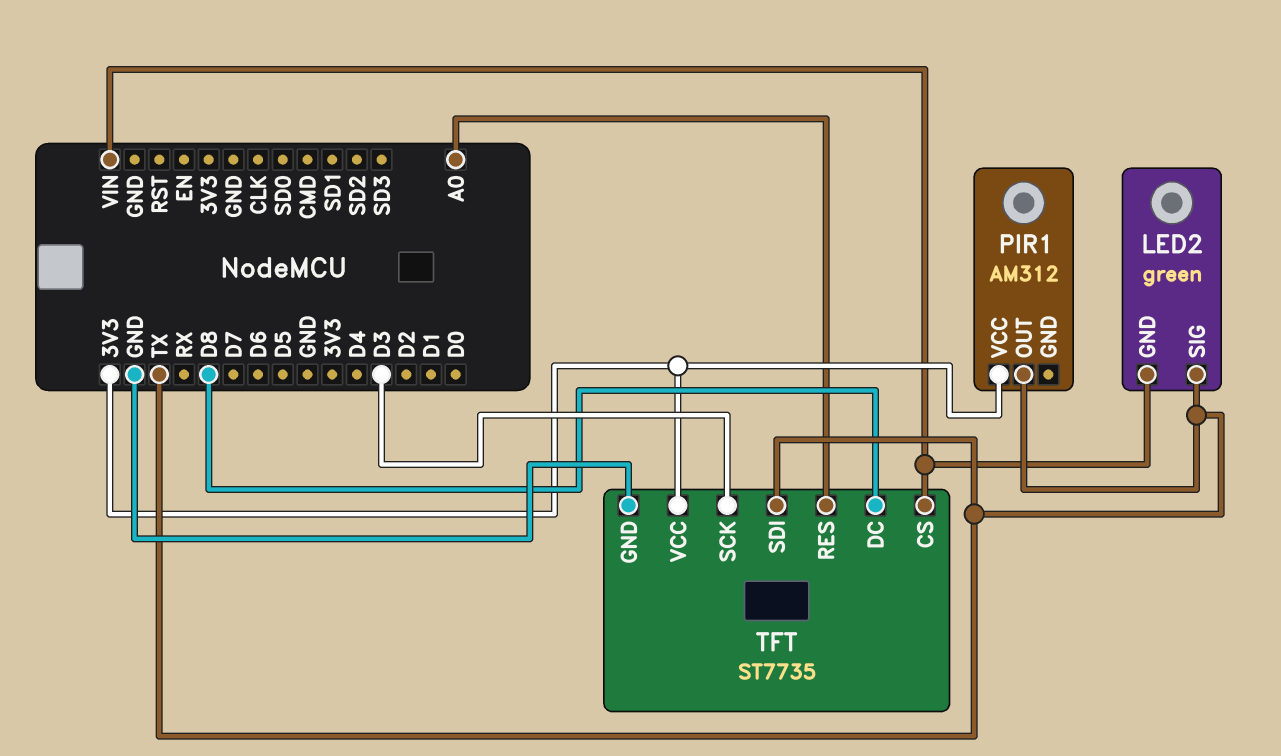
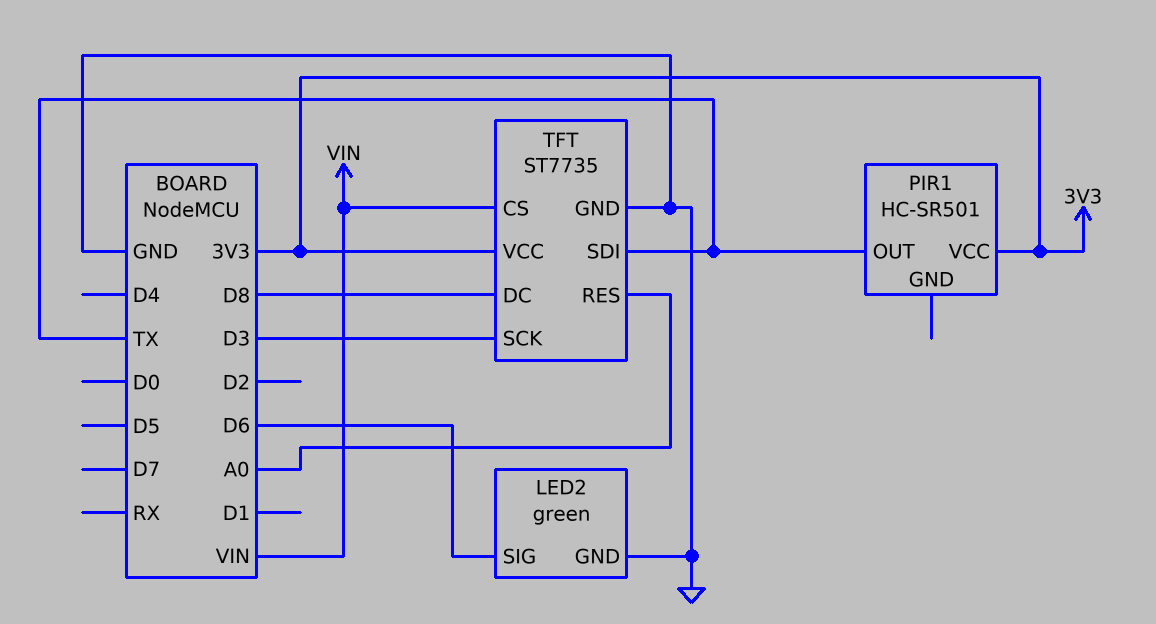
LED2 pin GND: VIN -> GND
LED2 pin SIG: TX -> D6
PIR1: AM312 -> HC-SR501

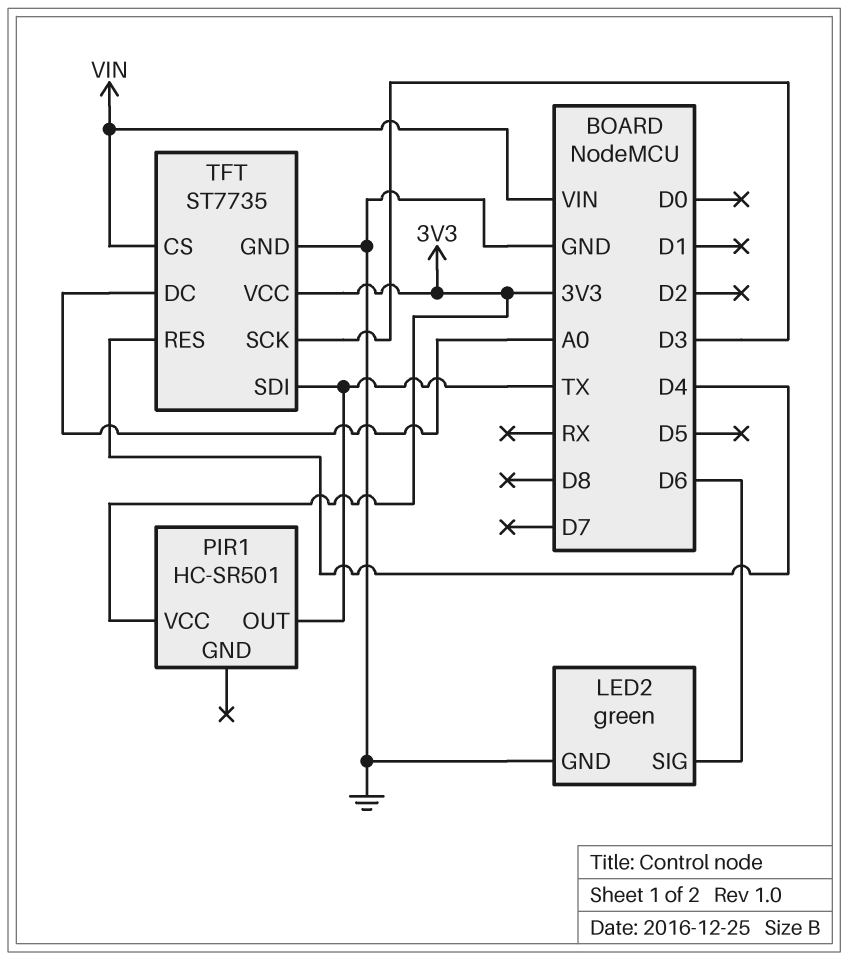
TFT pin DC: D8 -> A0
TFT pin RES: A0 -> D4

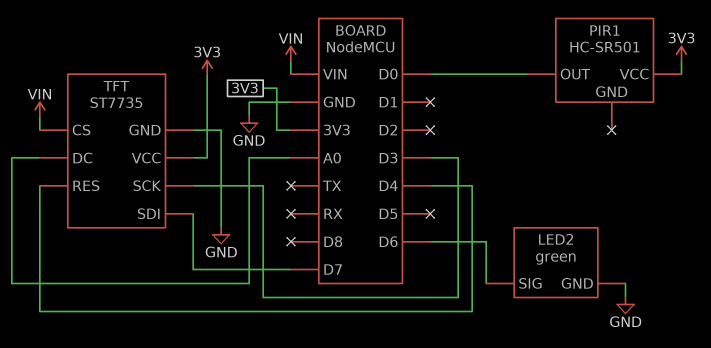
PIR1 pin OUT: TX -> D0
TFT pin SDI: TX -> D7

